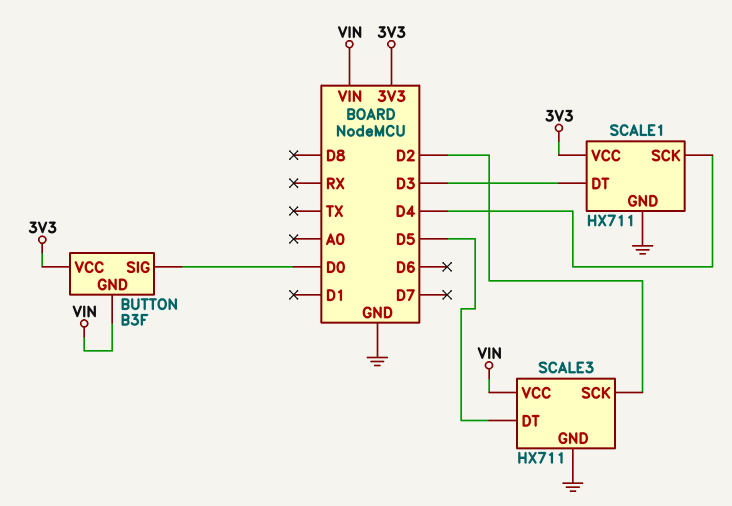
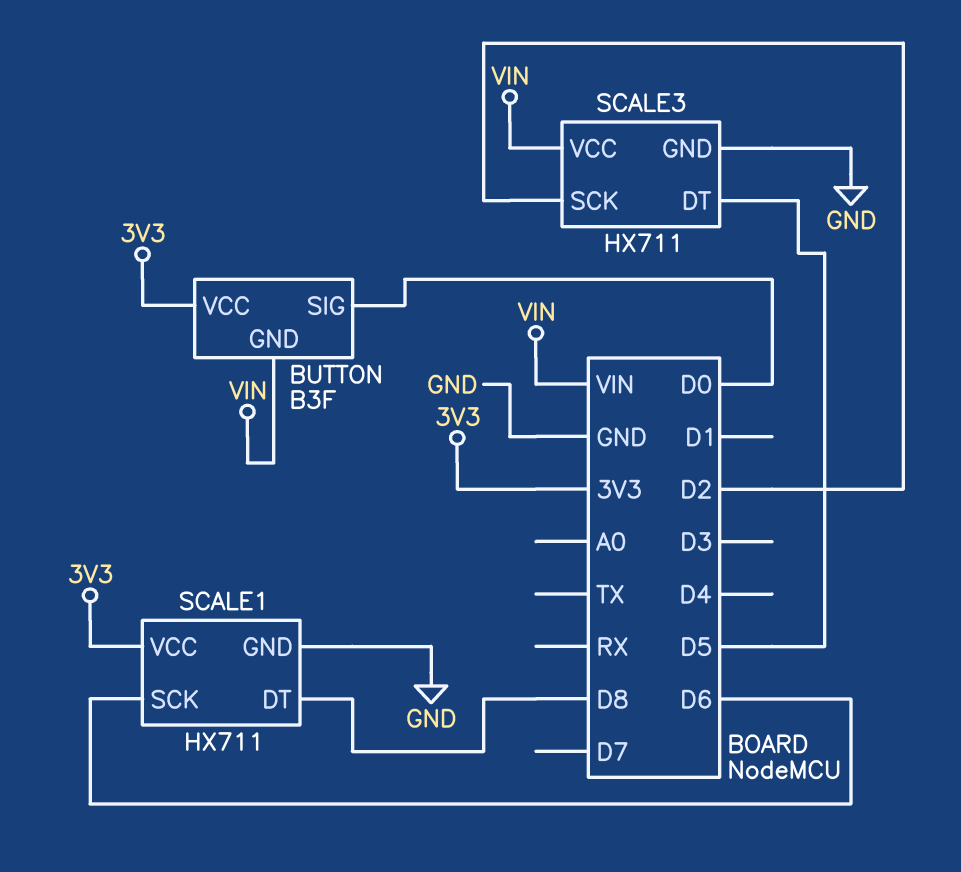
SCALE1 pin DT: D3 -> D8
SCALE1 pin SCK: D4 -> D6

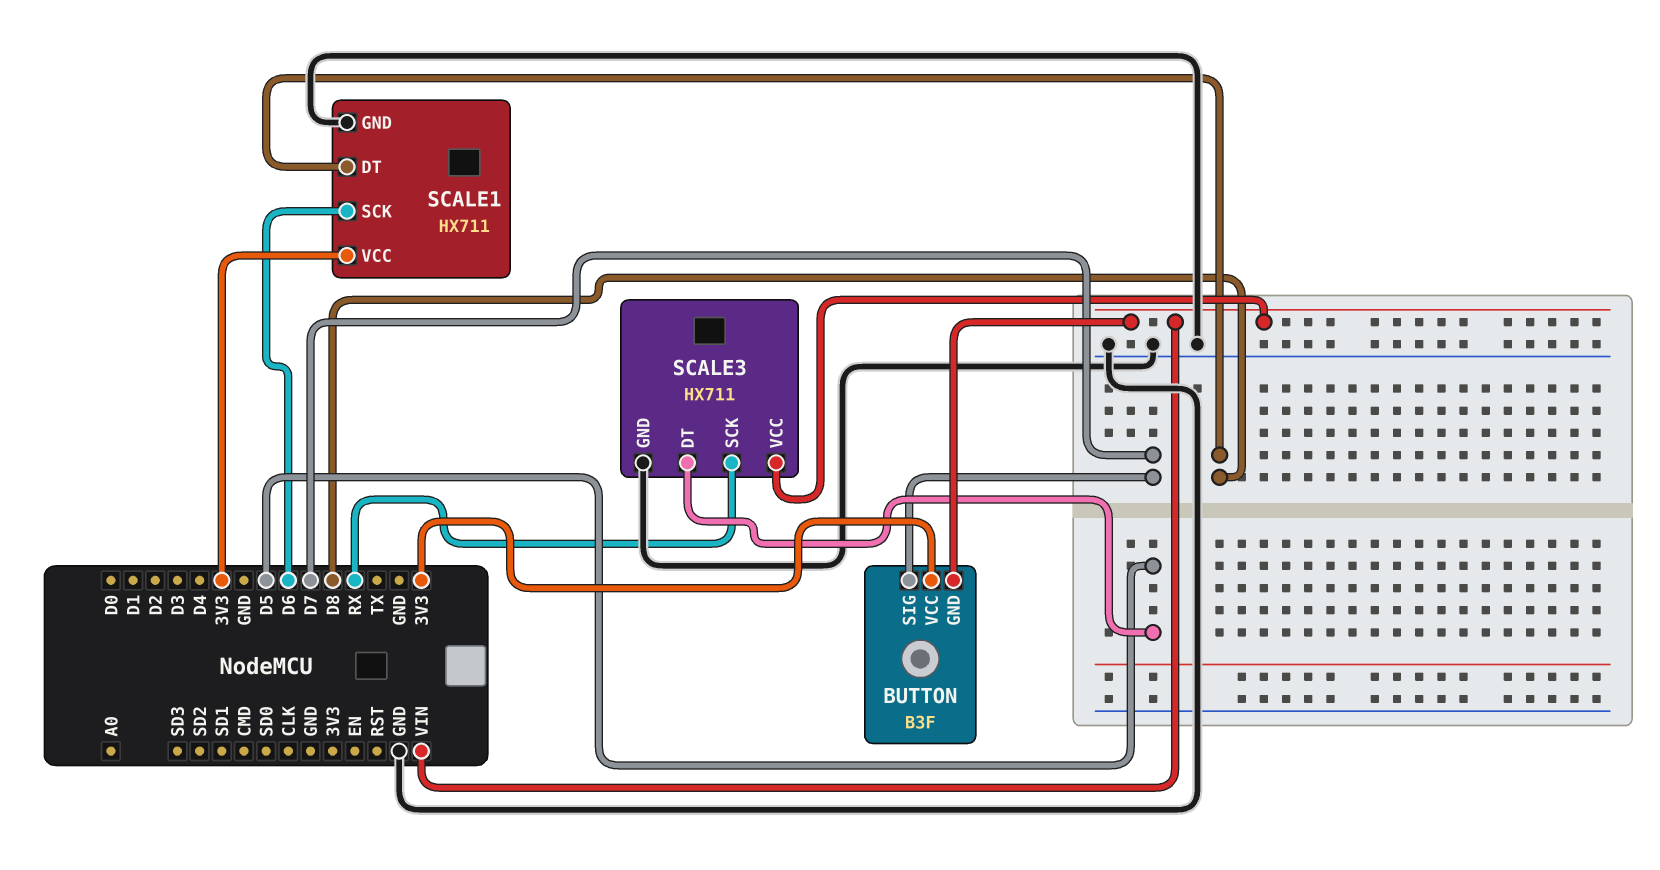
BUTTON pin SIG: D0 -> D7
SCALE3 pin SCK: D2 -> RX

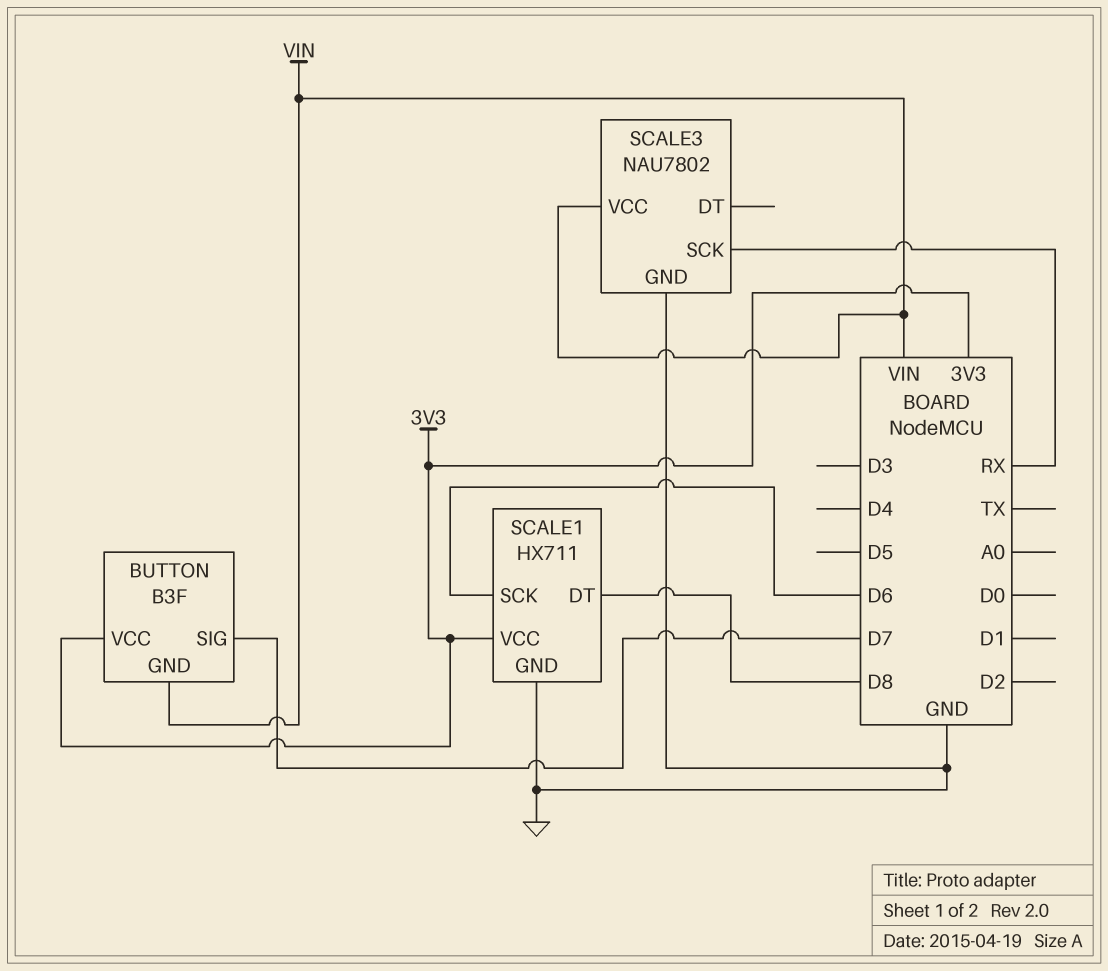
SCALE3: HX711 -> NAU7802
SCALE3 pin DT: D5 -> none

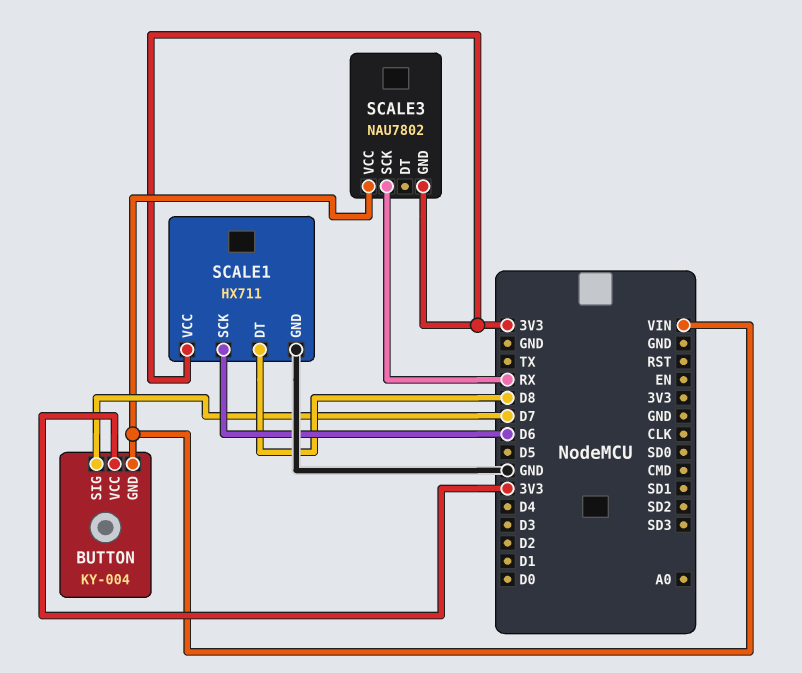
BUTTON: B3F -> KY-004
SCALE3 pin GND: GND -> 3V3

